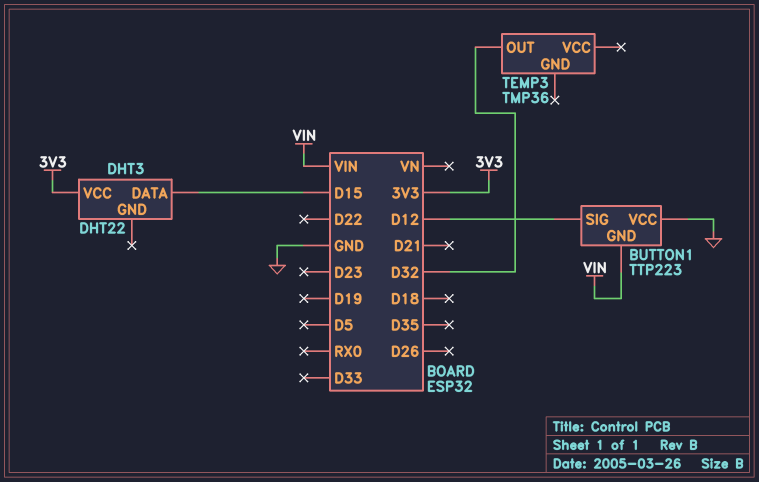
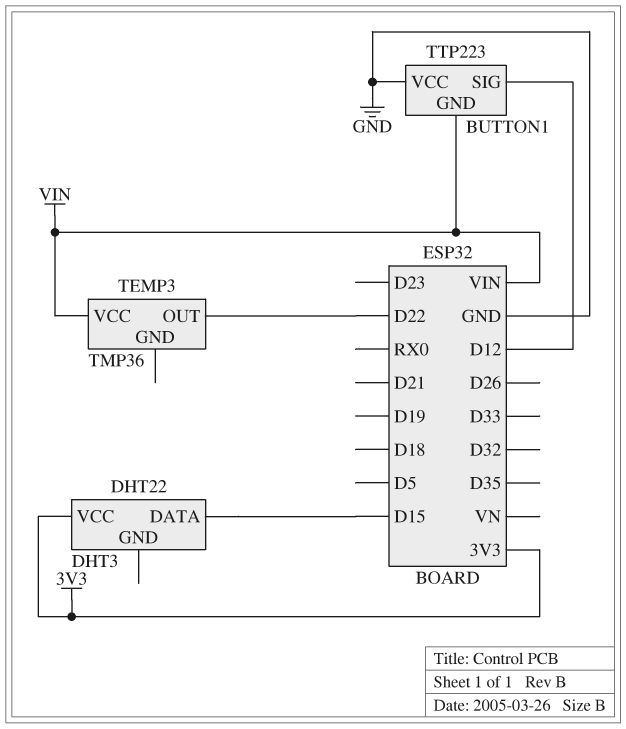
TEMP3 pin OUT: D32 -> D22
TEMP3 pin VCC: none -> VIN

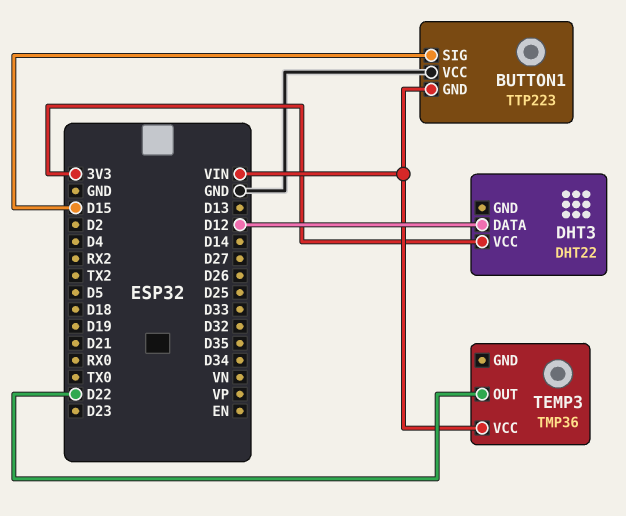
BUTTON1 pin SIG: D12 -> D15
DHT3 pin DATA: D15 -> D12

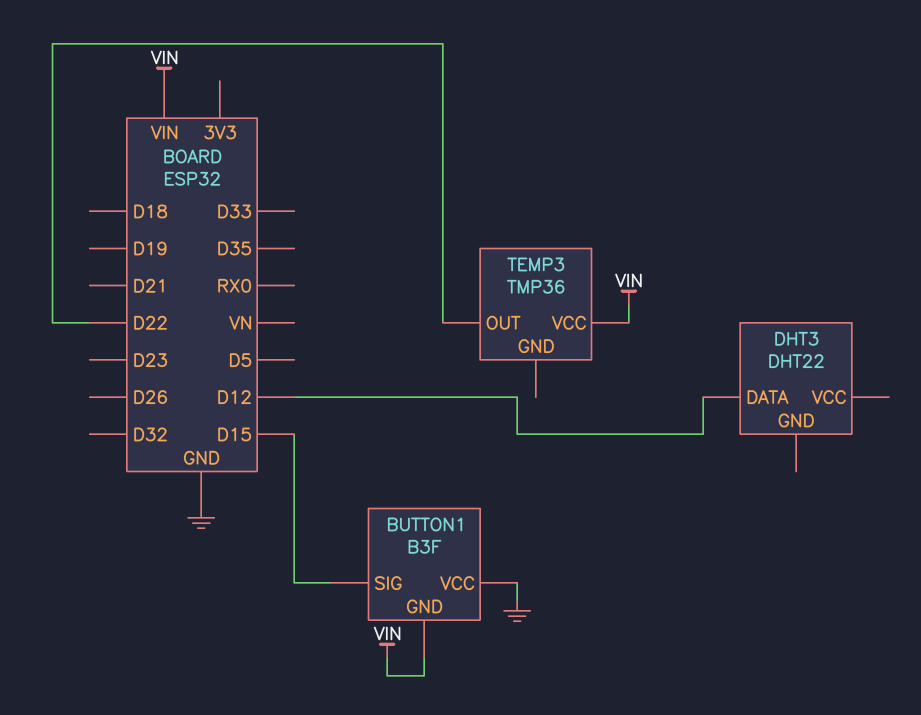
BUTTON1: TTP223 -> B3F
DHT3 pin VCC: 3V3 -> none

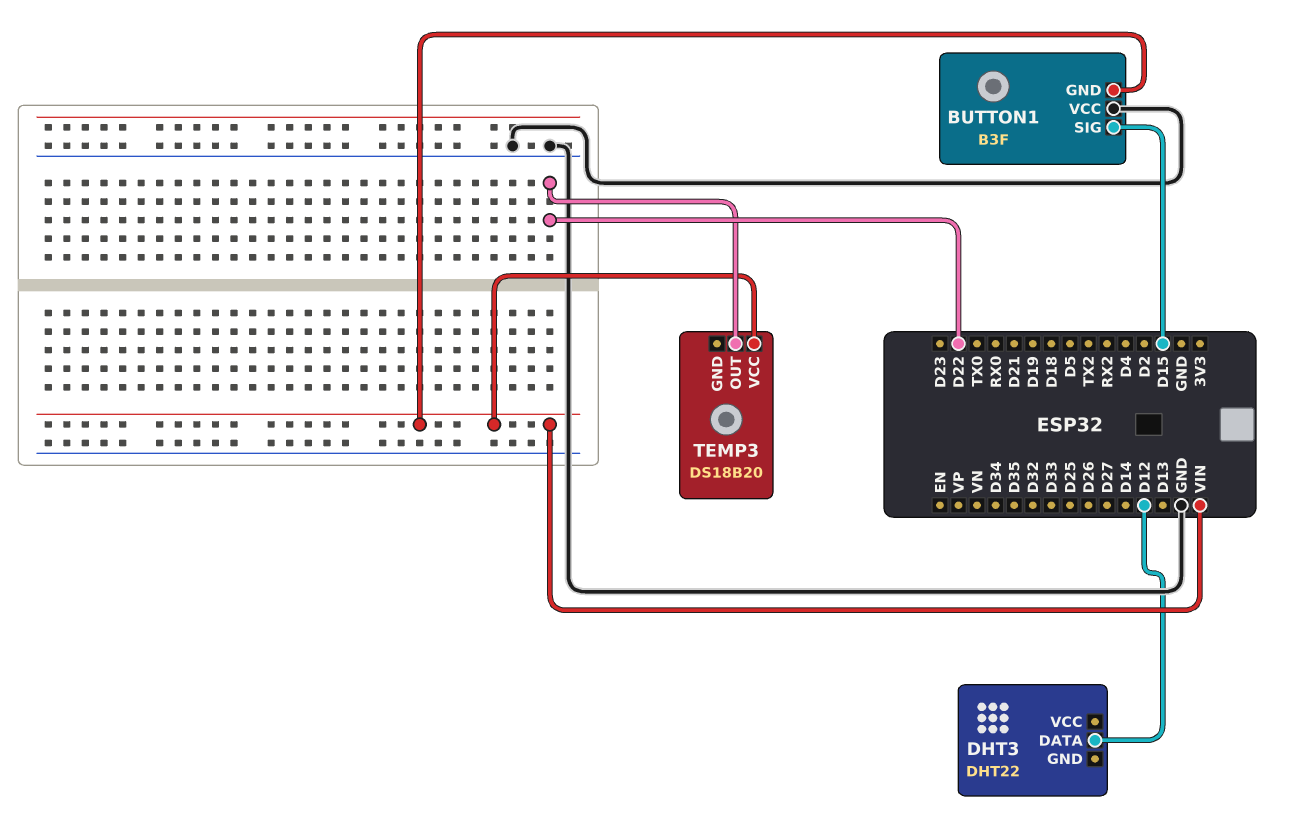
TEMP3: TMP36 -> DS18B20

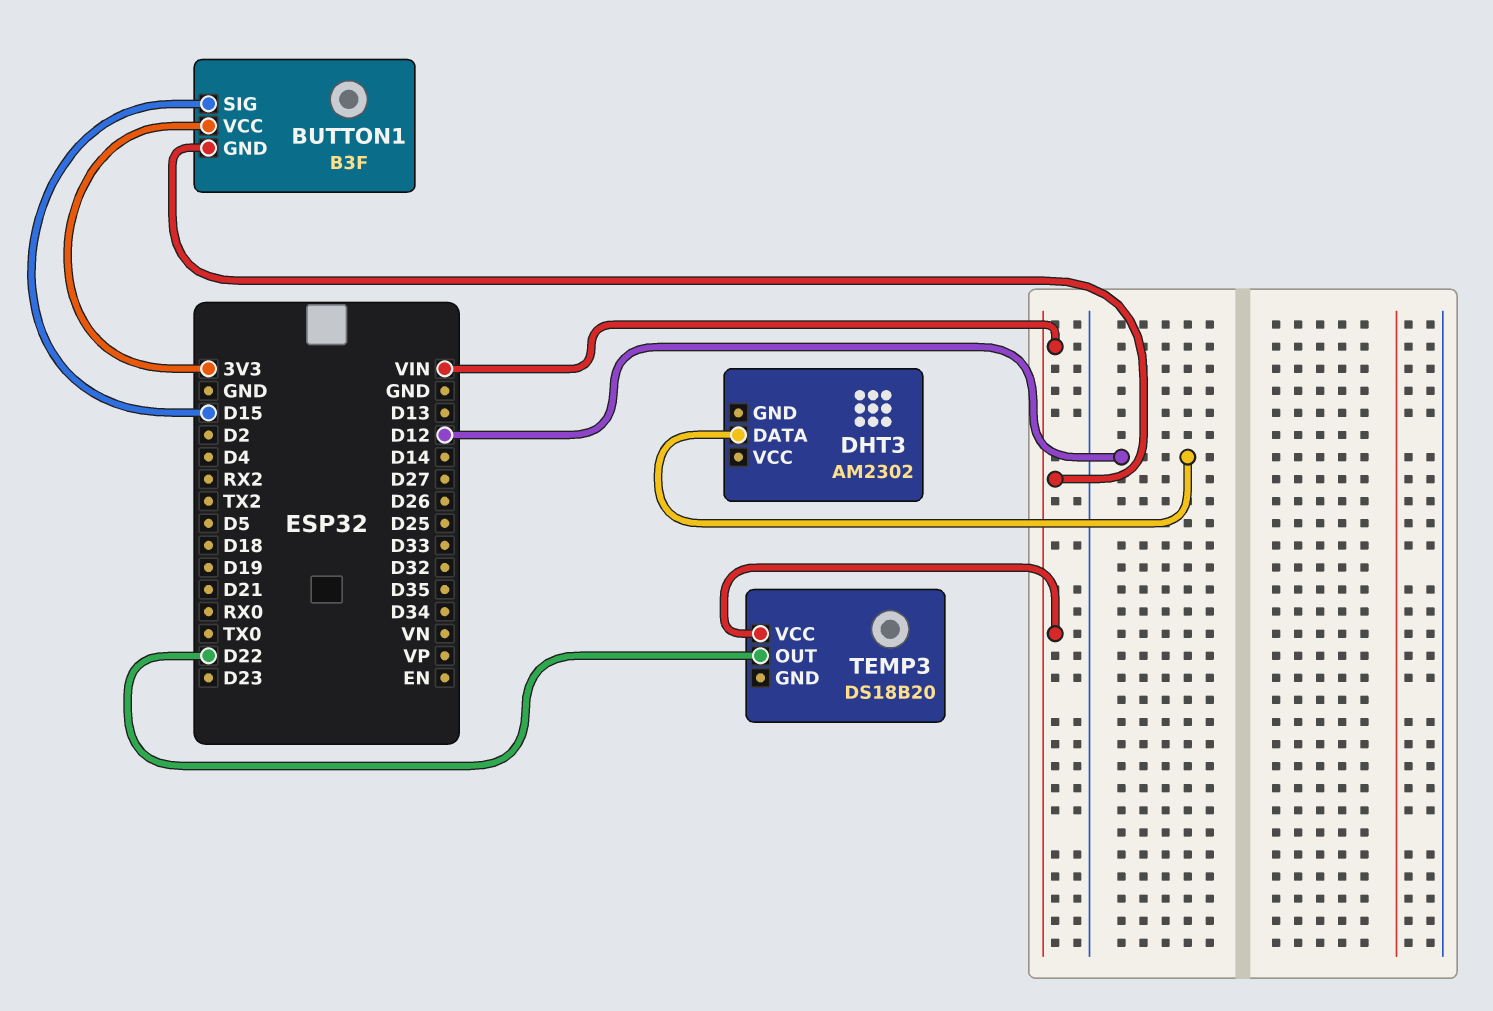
BUTTON1 pin VCC: GND -> 3V3
DHT3: DHT22 -> AM2302

